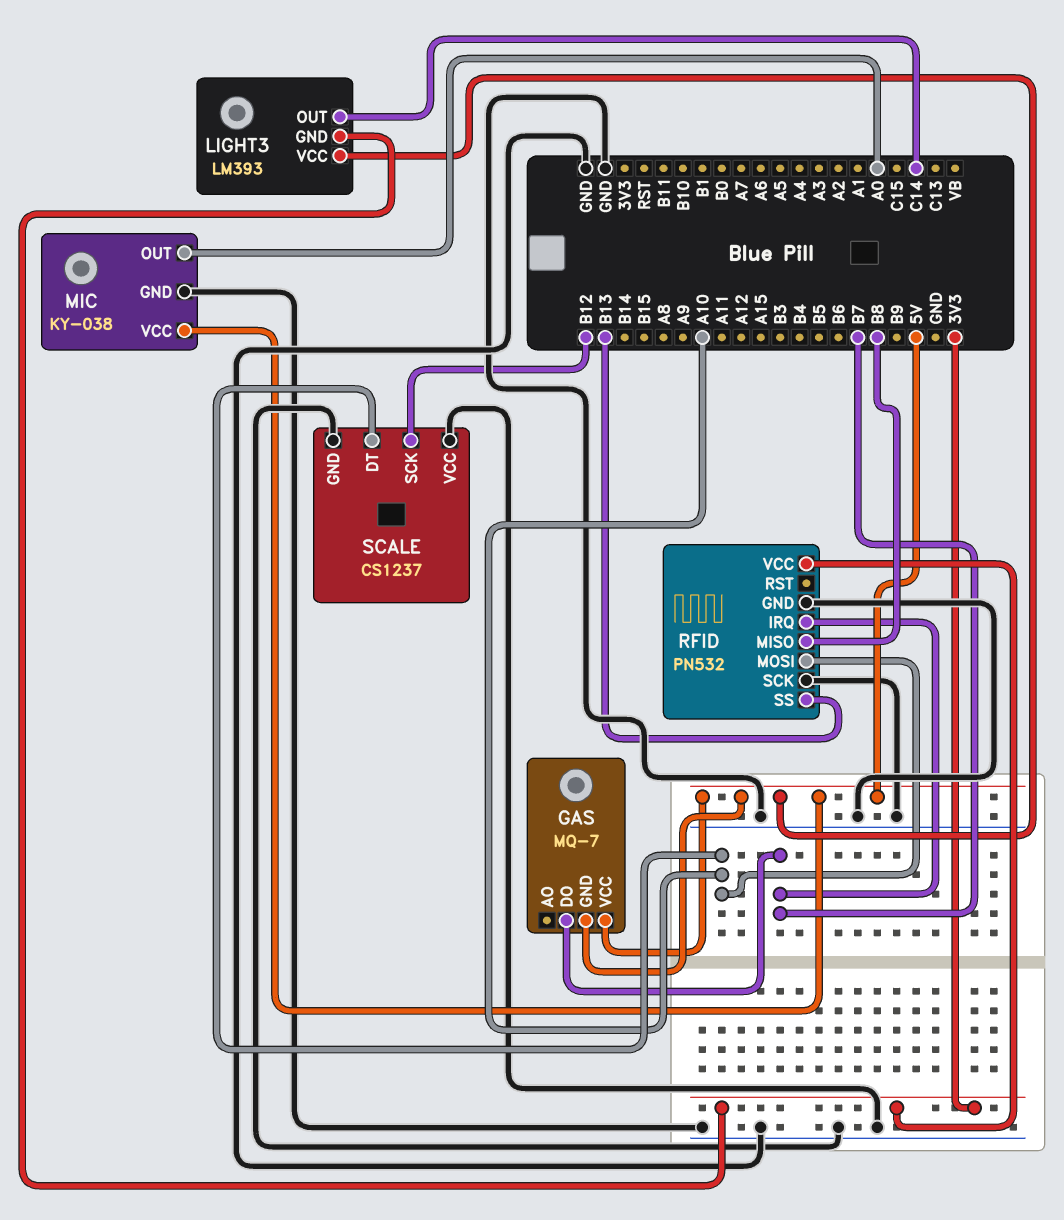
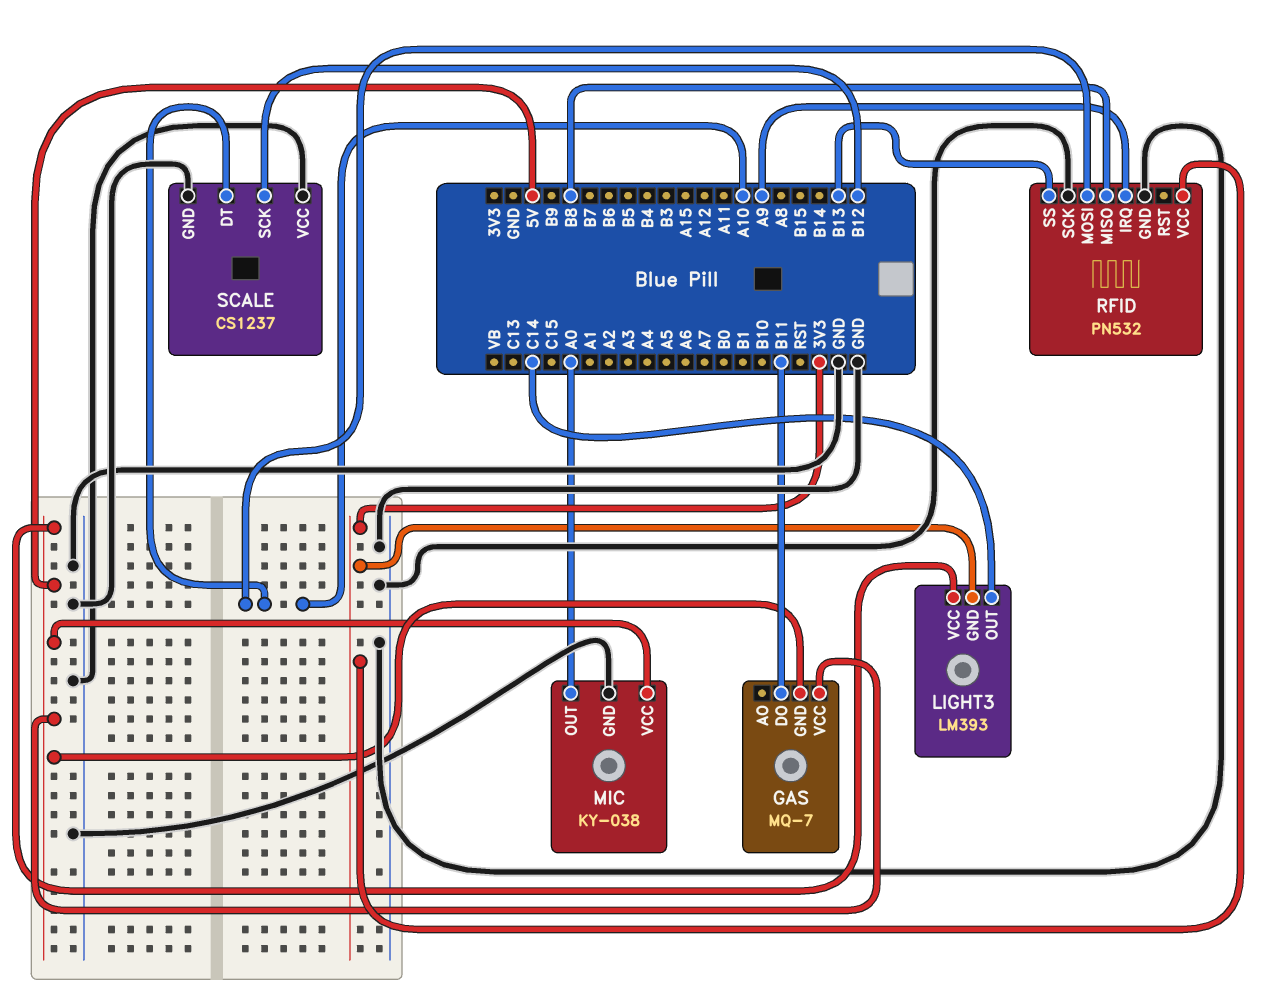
GAS pin DO: B7 -> B11
RFID pin IRQ: B7 -> A9

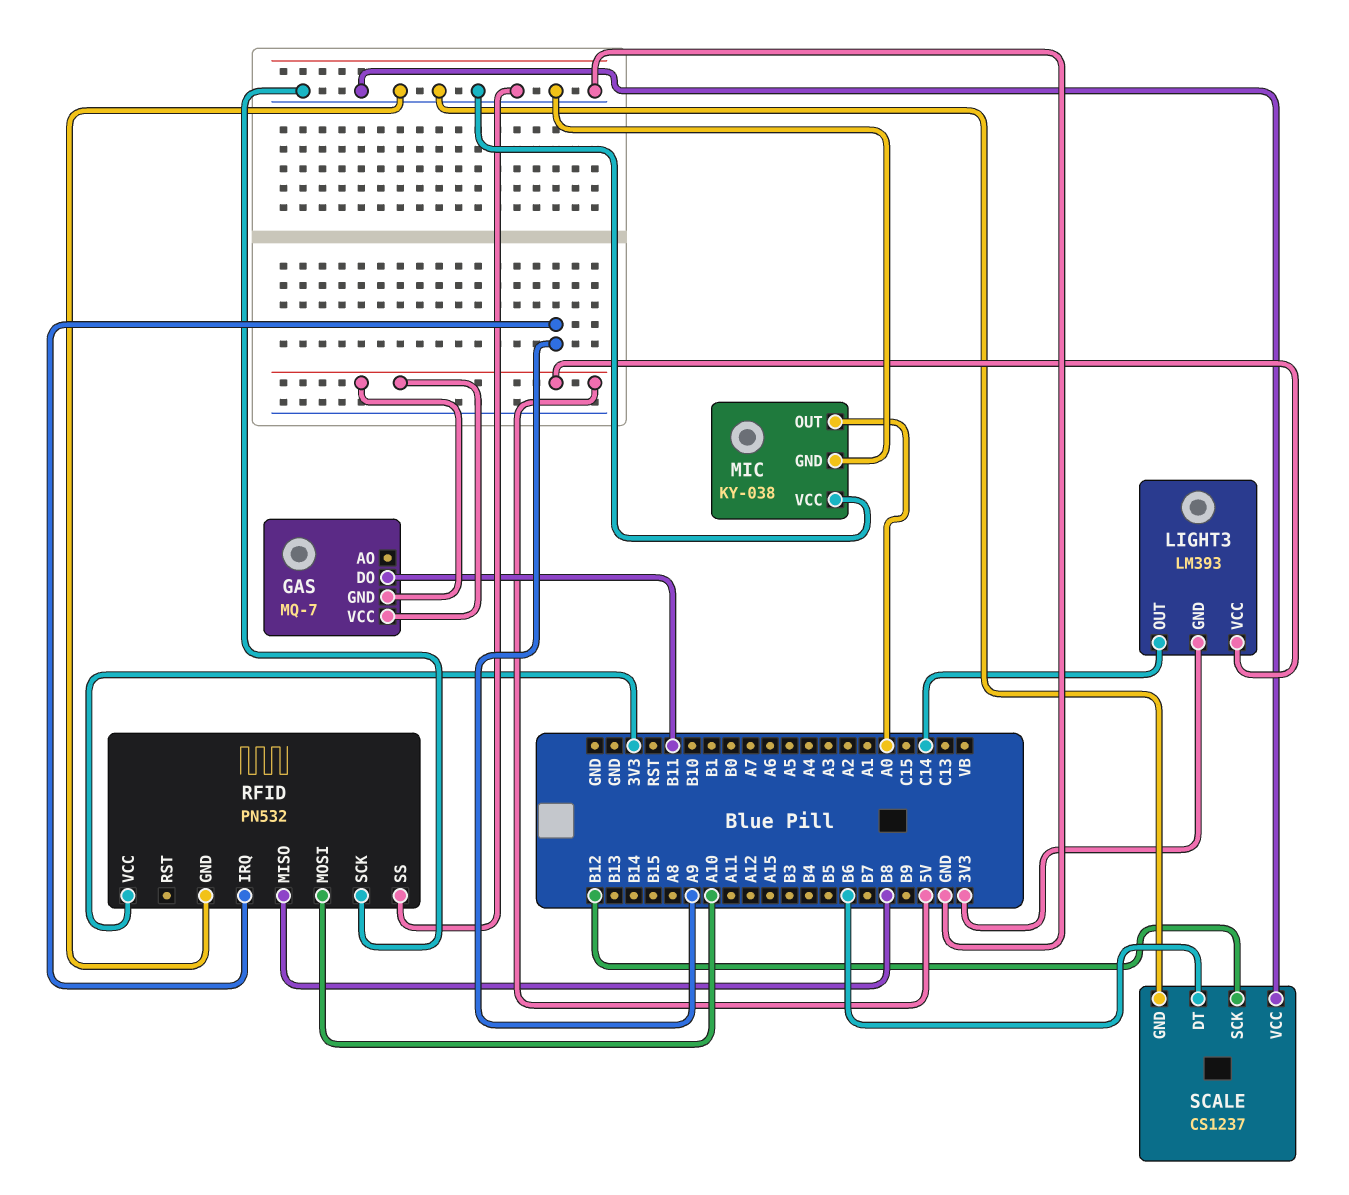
MIC pin VCC: 5V -> GND
RFID pin SS: B13 -> GND
SCALE pin DT: A10 -> B6

